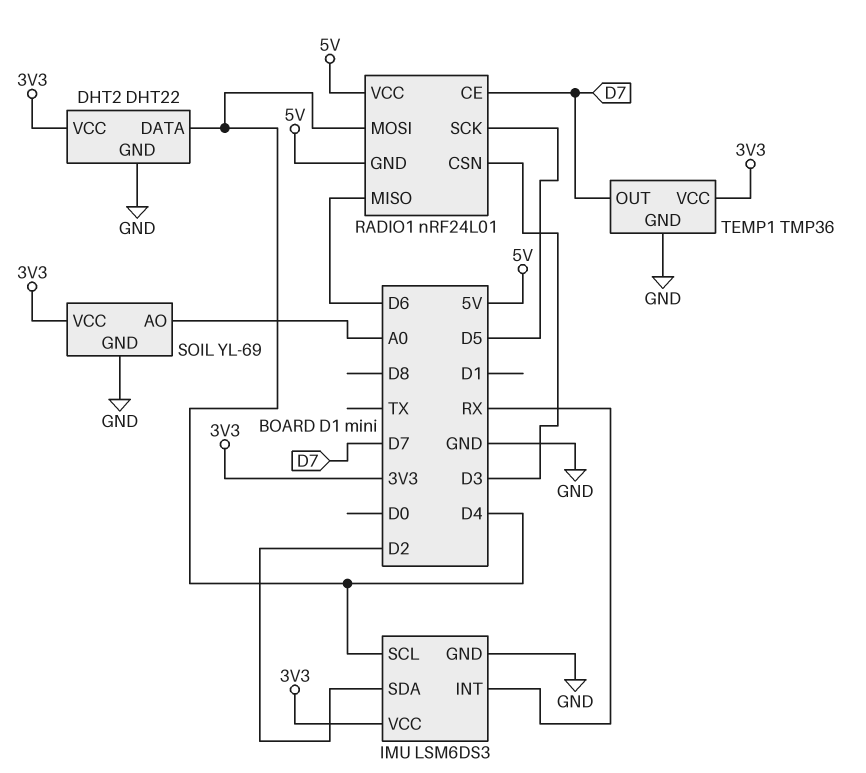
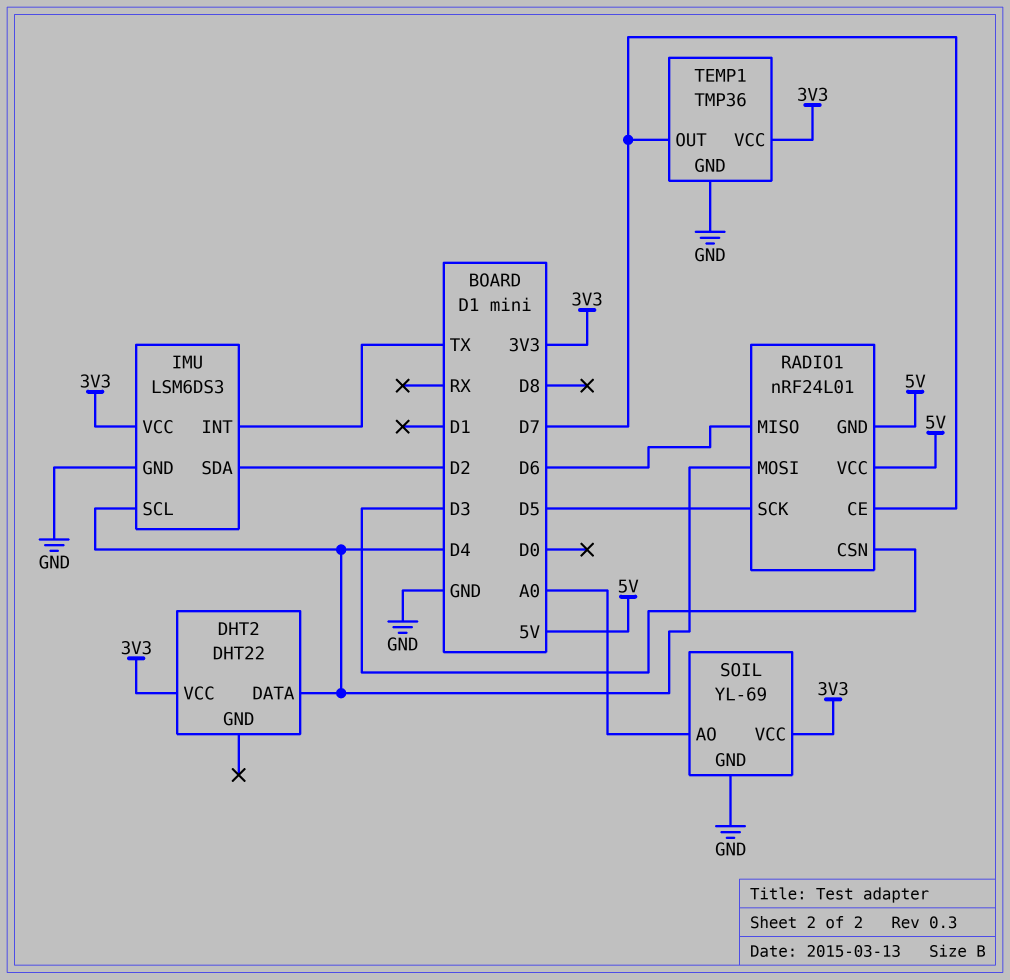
DHT2 pin GND: GND -> none
IMU pin INT: RX -> TX

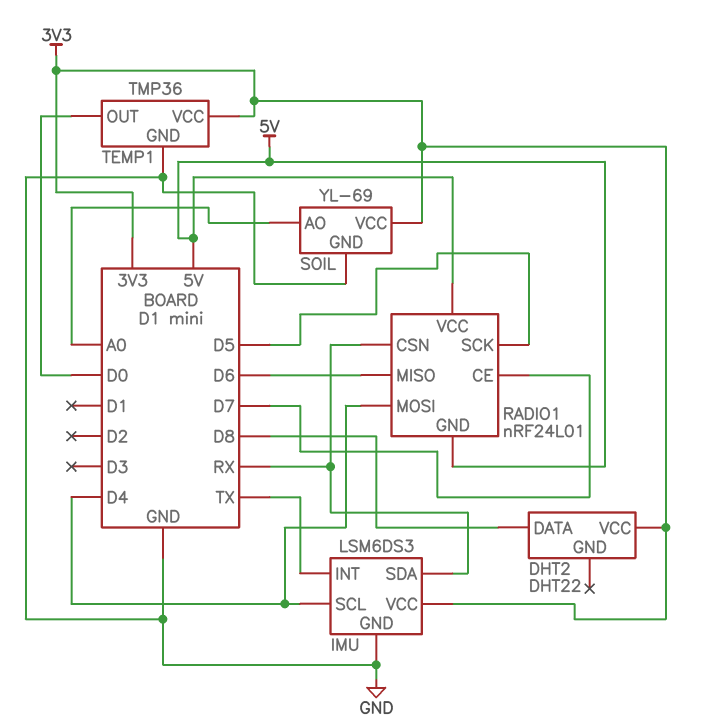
DHT2 pin DATA: D4 -> D8
IMU pin SDA: D2 -> RX
RADIO1 pin CSN: D3 -> RX
TEMP1 pin OUT: D7 -> D0

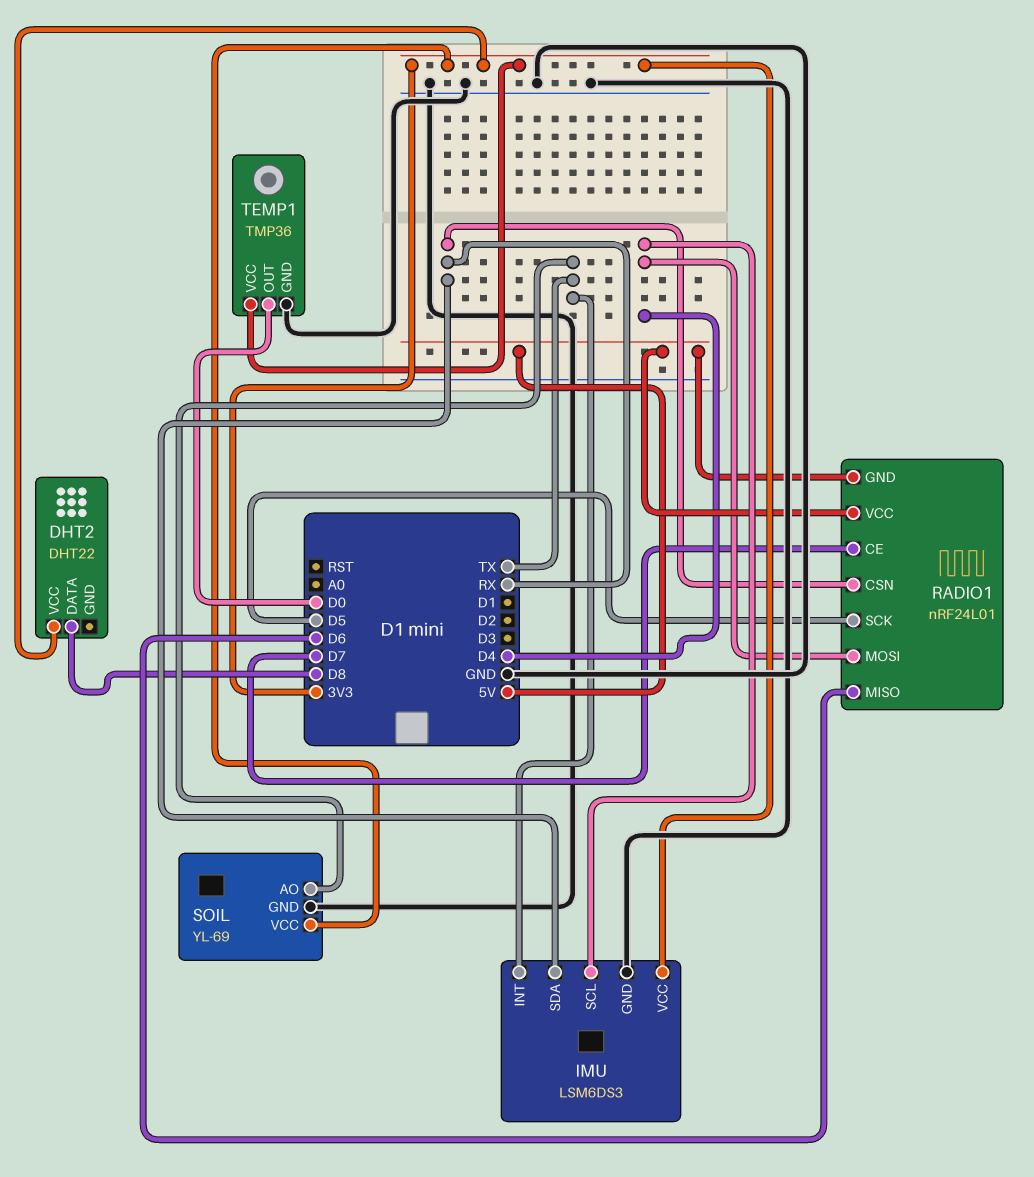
SOIL pin AO: A0 -> TX

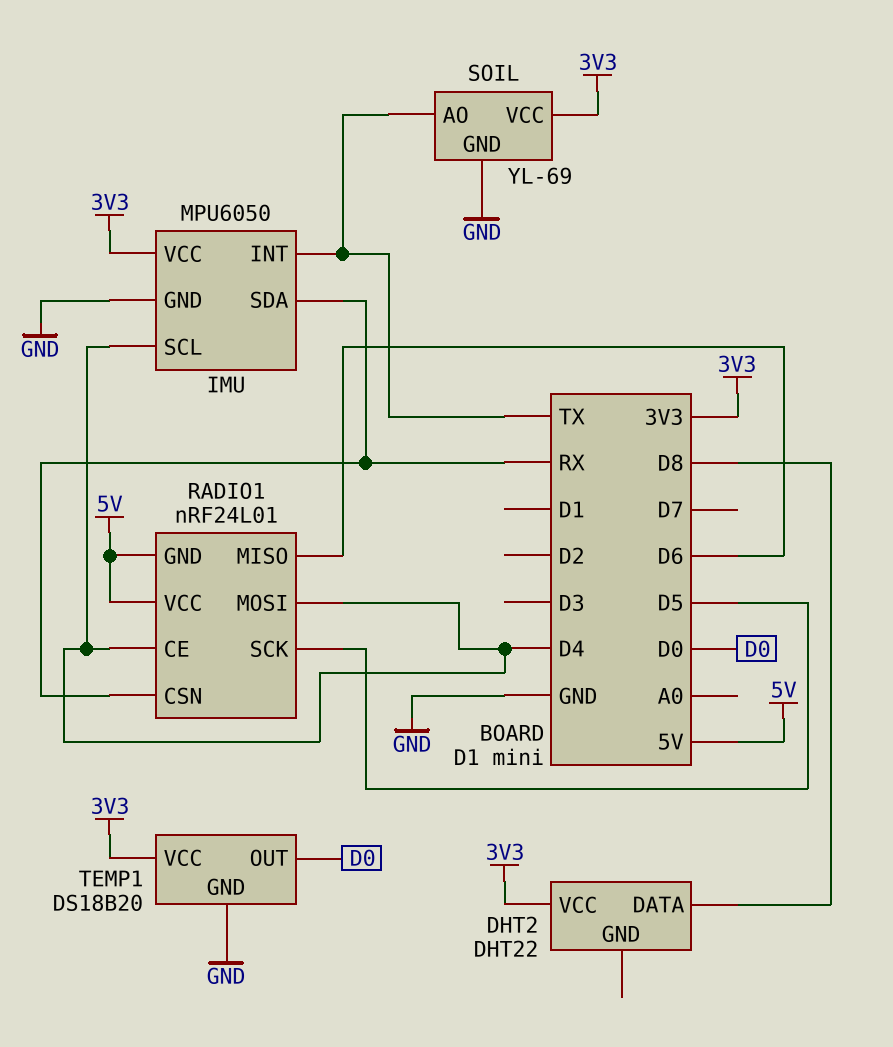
IMU: LSM6DS3 -> MPU6050
RADIO1 pin CE: D7 -> D4
TEMP1: TMP36 -> DS18B20

